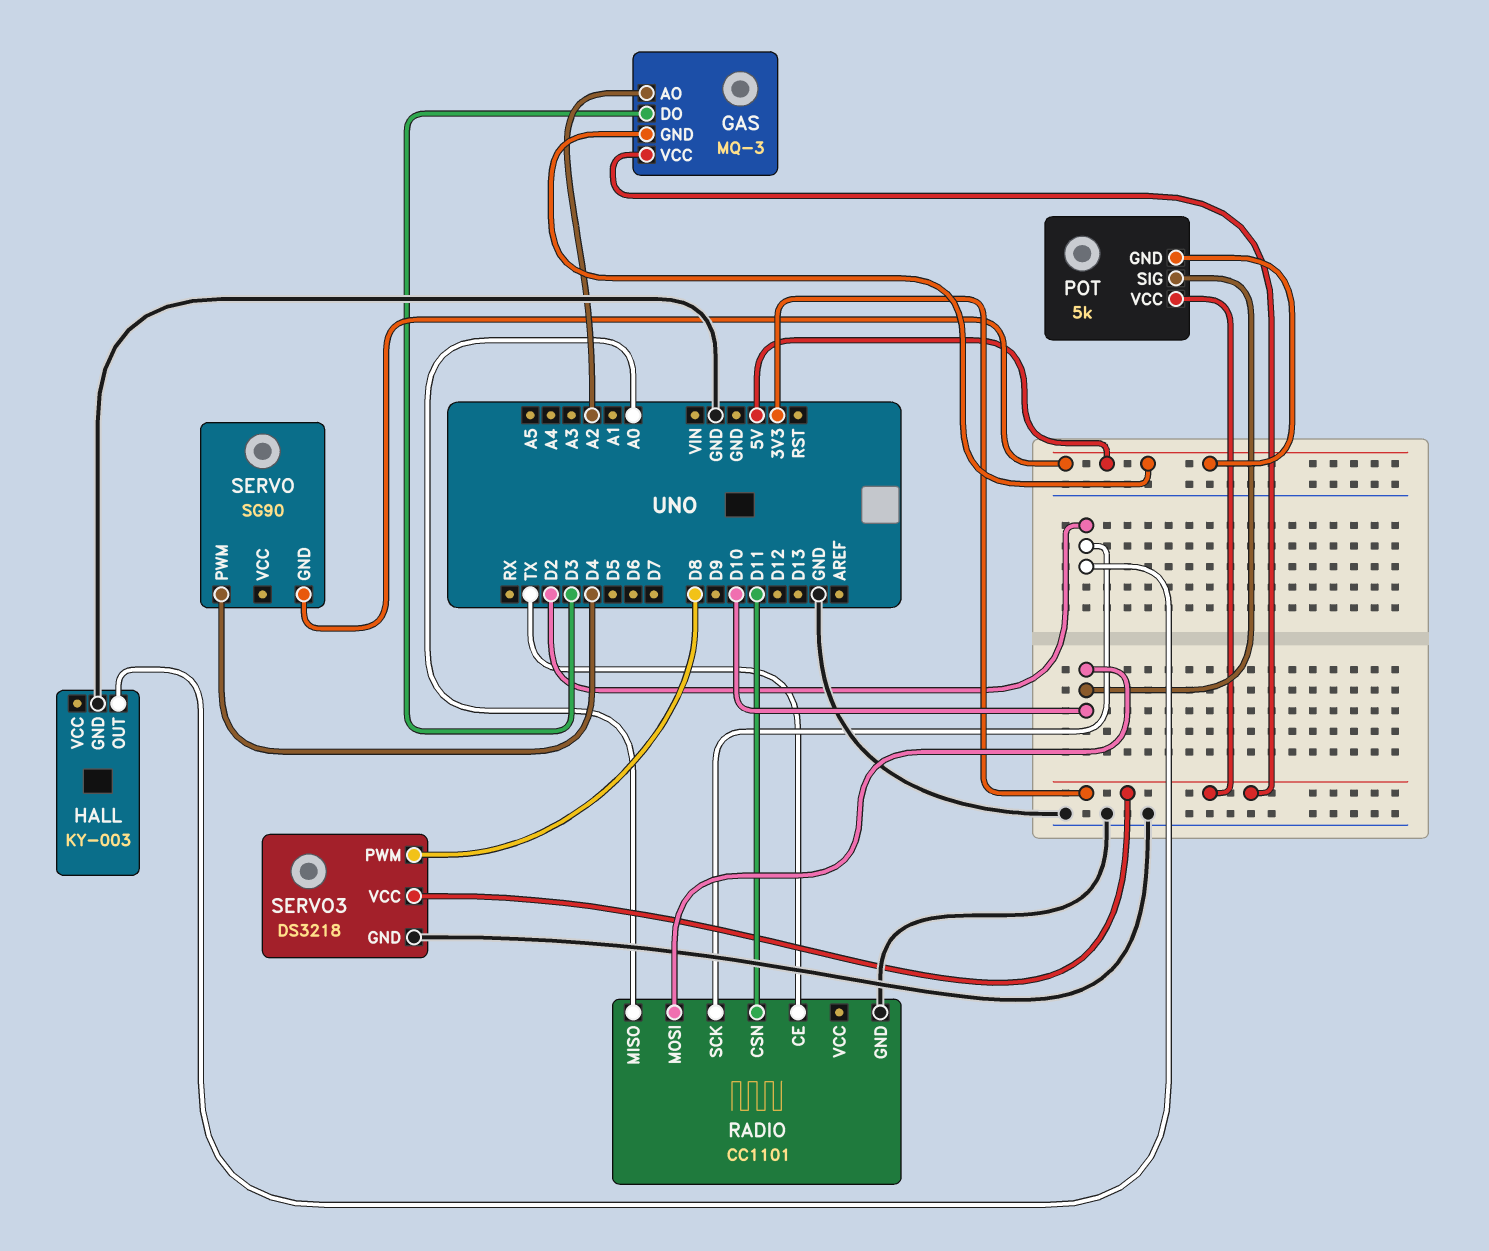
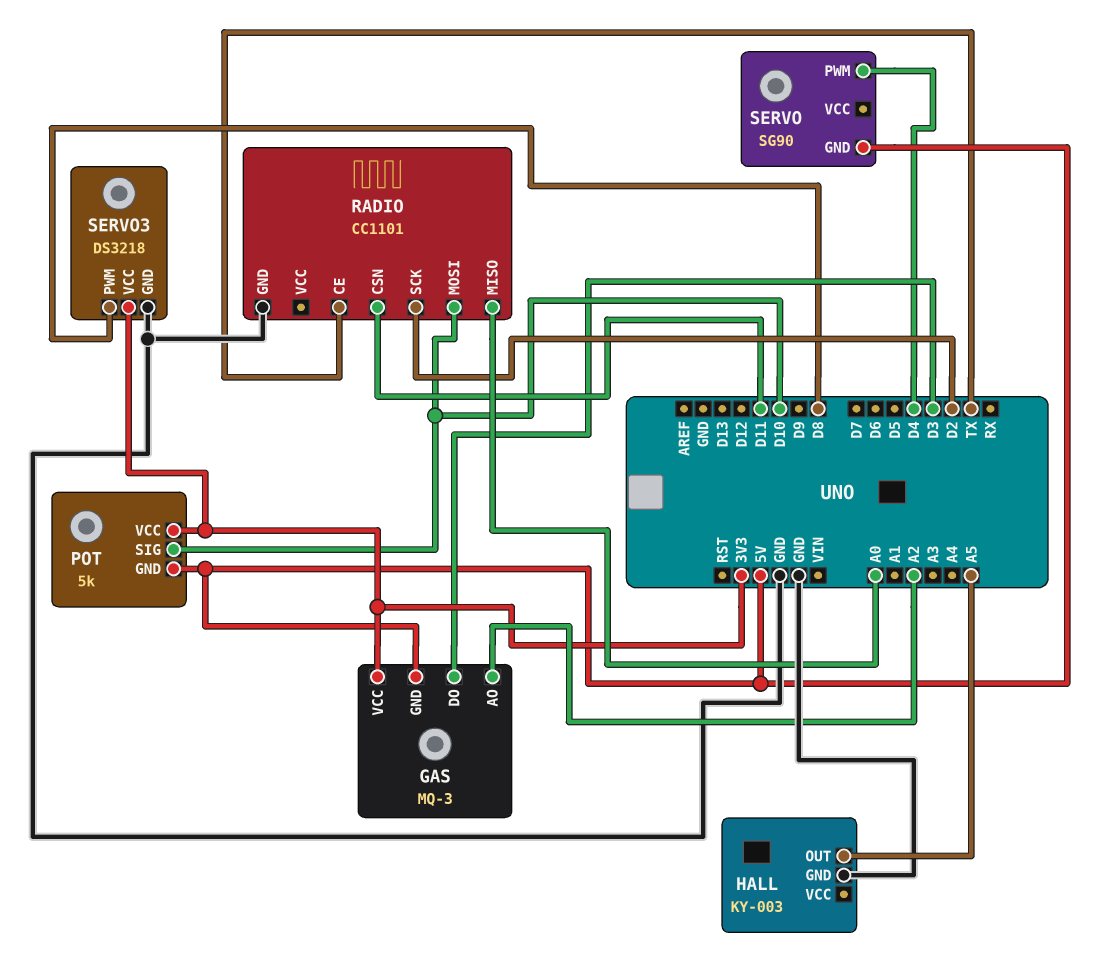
HALL pin OUT: D2 -> A5

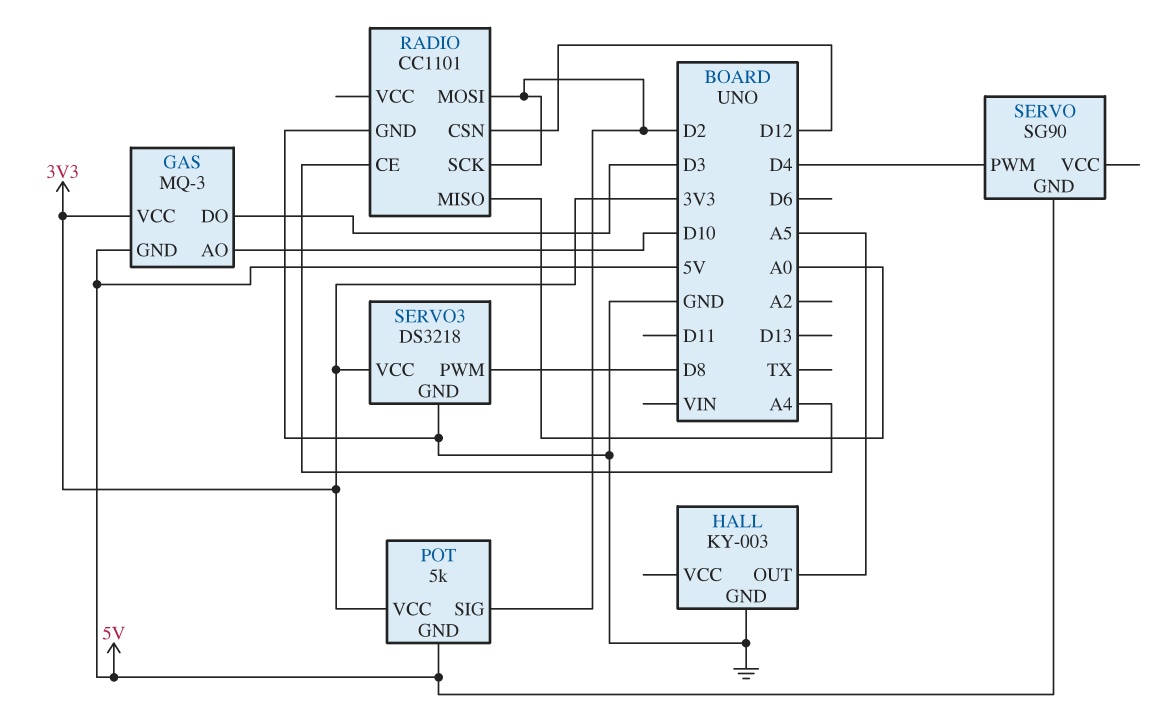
GAS pin AO: A2 -> D10
POT pin SIG: D10 -> D2
RADIO pin CE: TX -> A4
RADIO pin CSN: D11 -> D12
RADIO pin MOSI: D10 -> D2

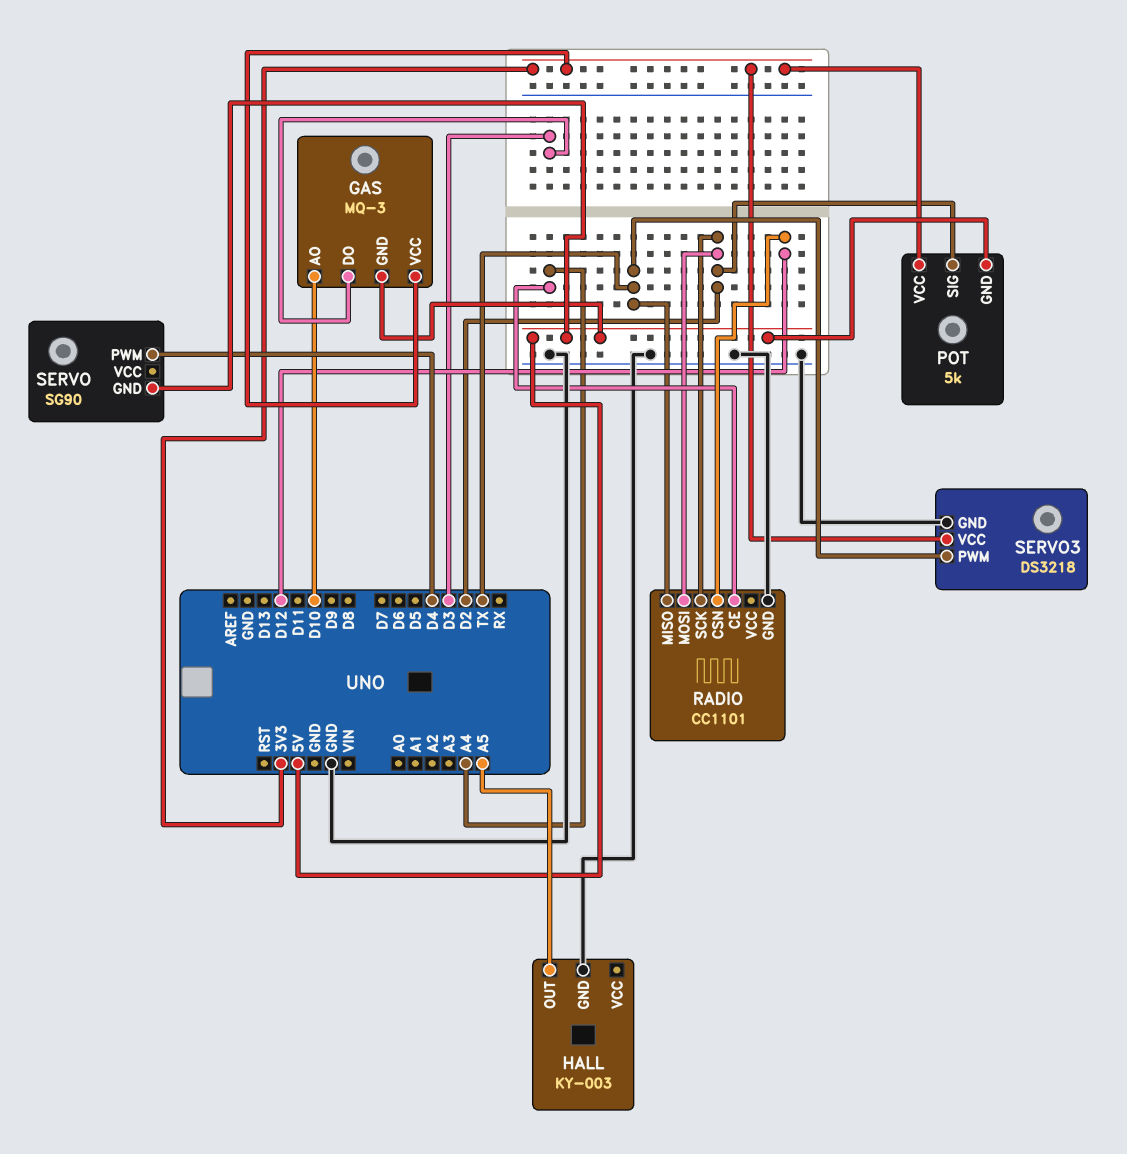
RADIO pin MISO: A0 -> TX
SERVO3 pin PWM: D8 -> TX

